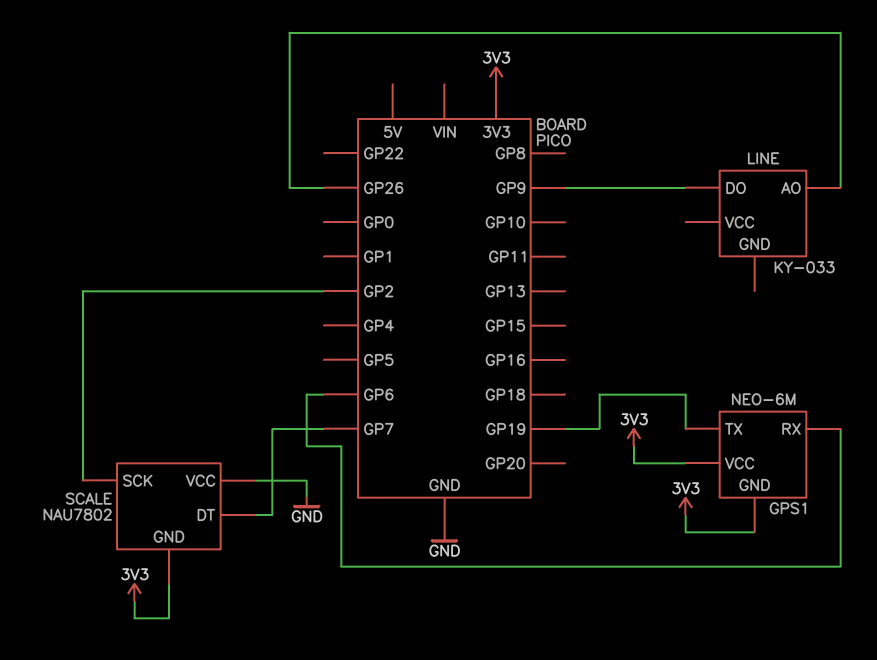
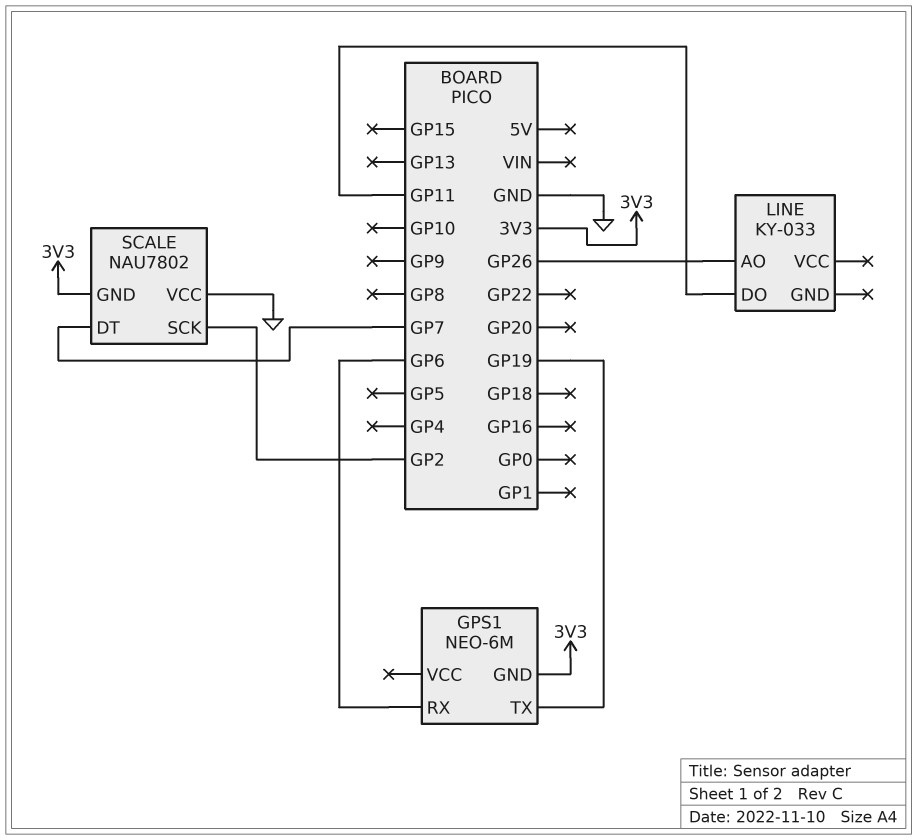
GPS1 pin VCC: 3V3 -> none
LINE pin DO: GP9 -> GP11

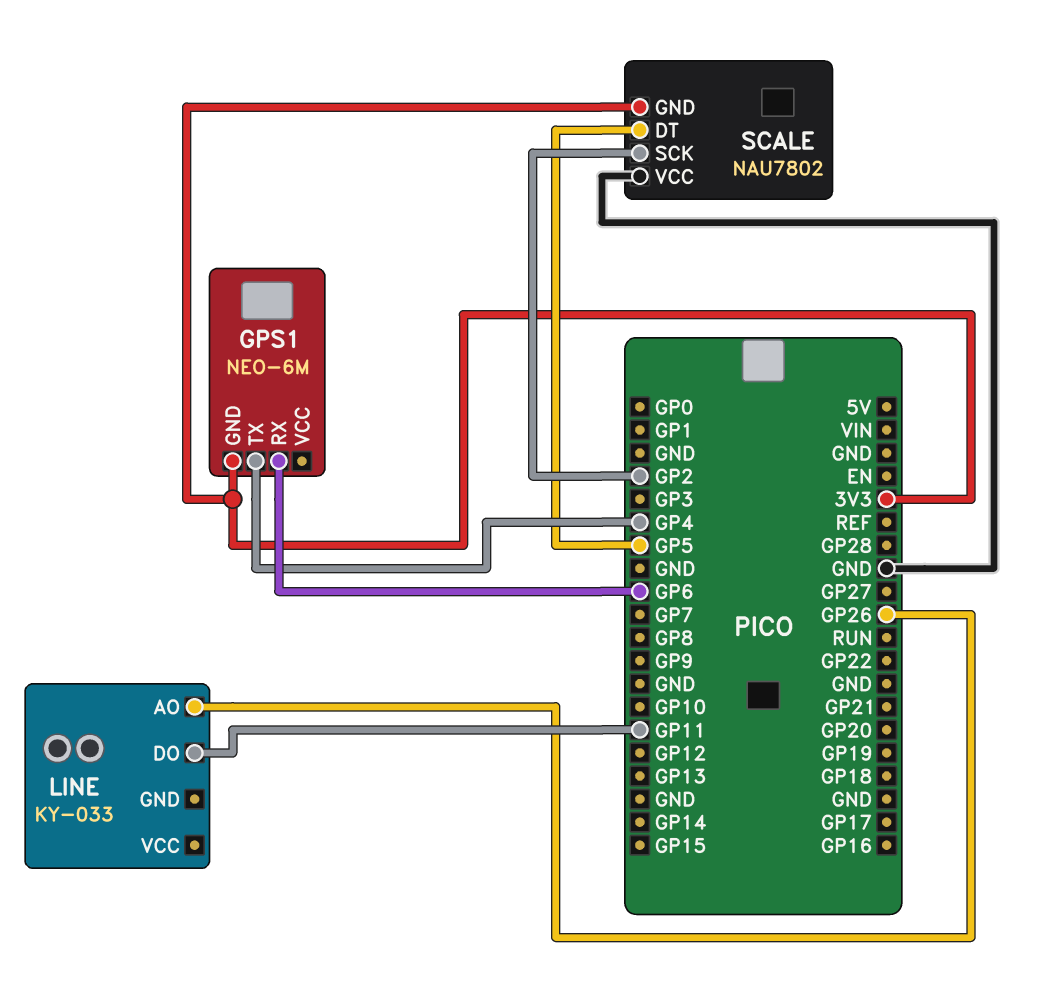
GPS1 pin TX: GP19 -> GP4
SCALE pin DT: GP7 -> GP5

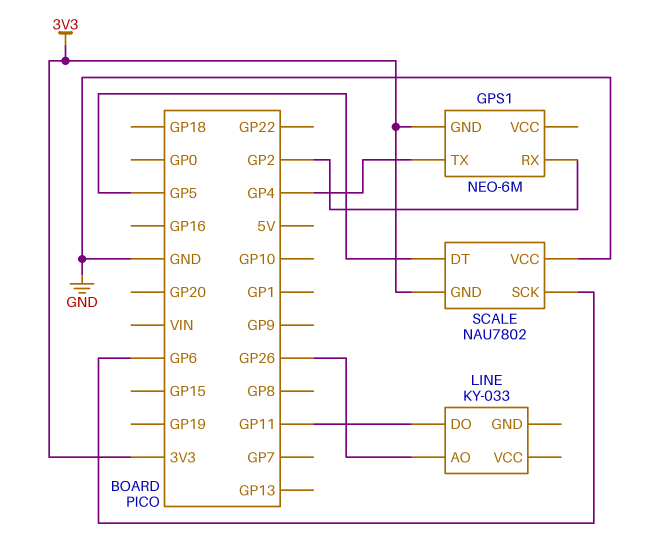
GPS1 pin RX: GP6 -> GP2
SCALE pin SCK: GP2 -> GP6

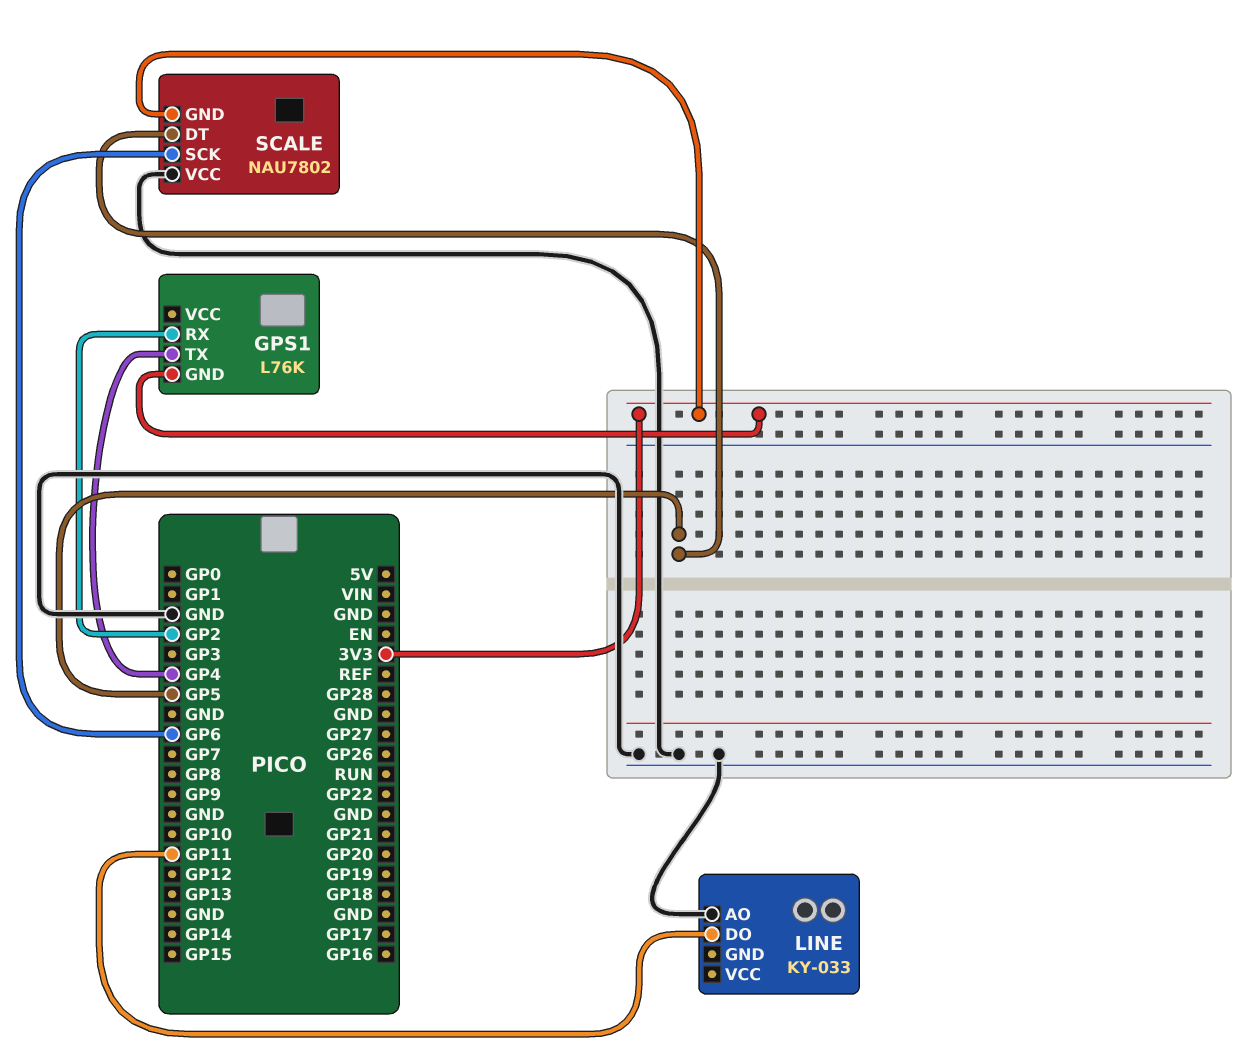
GPS1: NEO-6M -> L76K
LINE pin AO: GP26 -> GND

